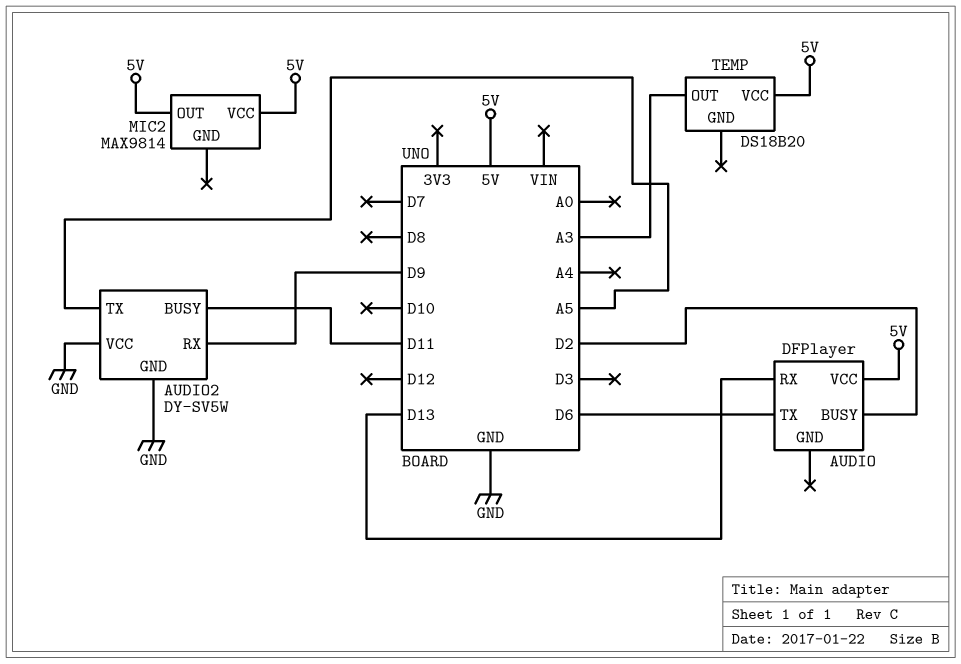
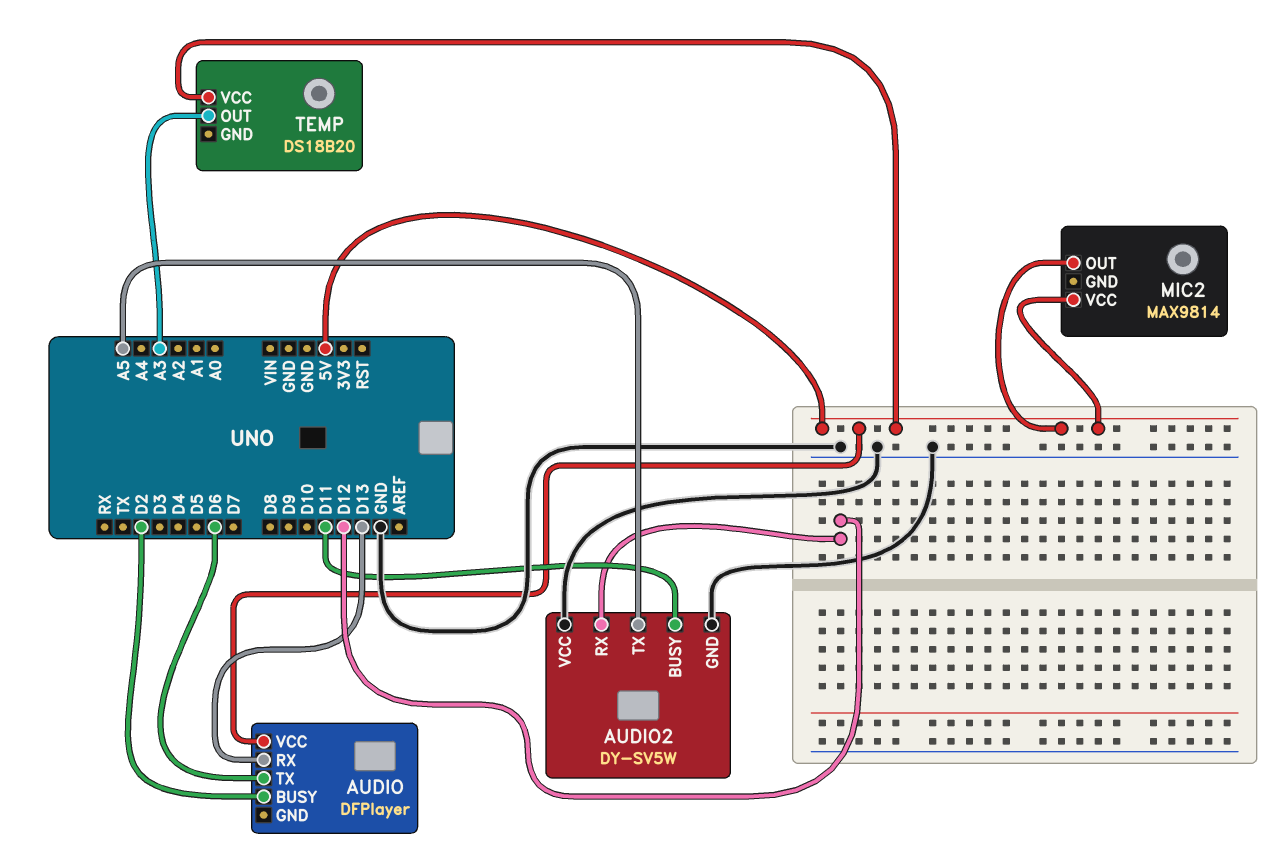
AUDIO2 pin RX: D9 -> D12

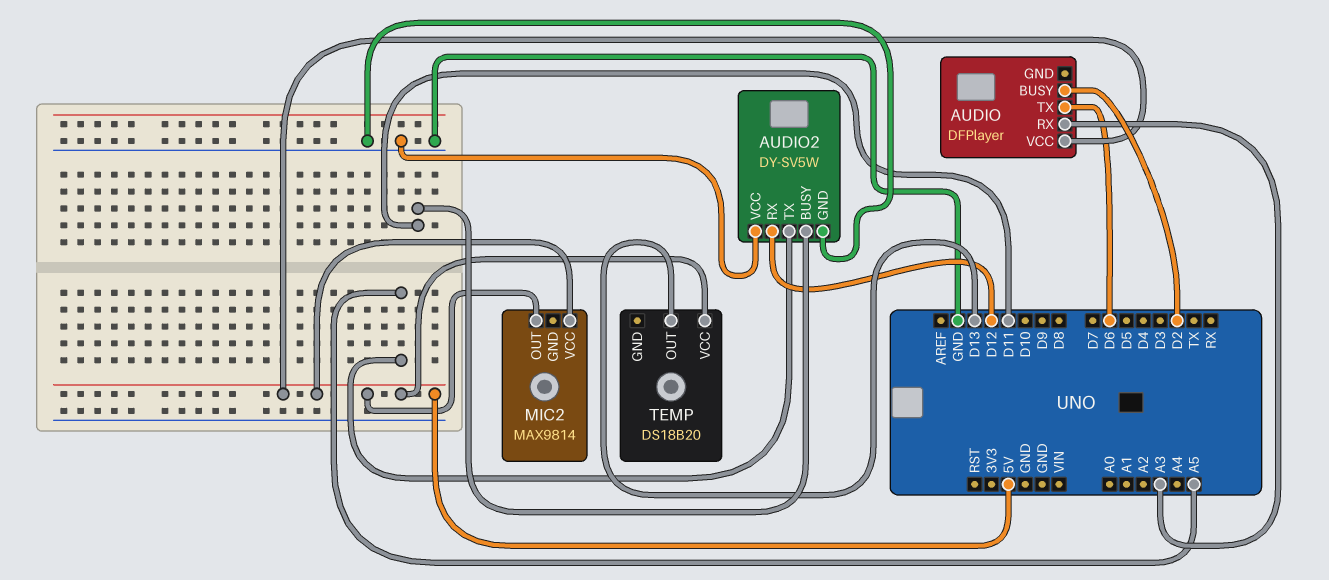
AUDIO pin RX: D13 -> A3
TEMP pin OUT: A3 -> D13

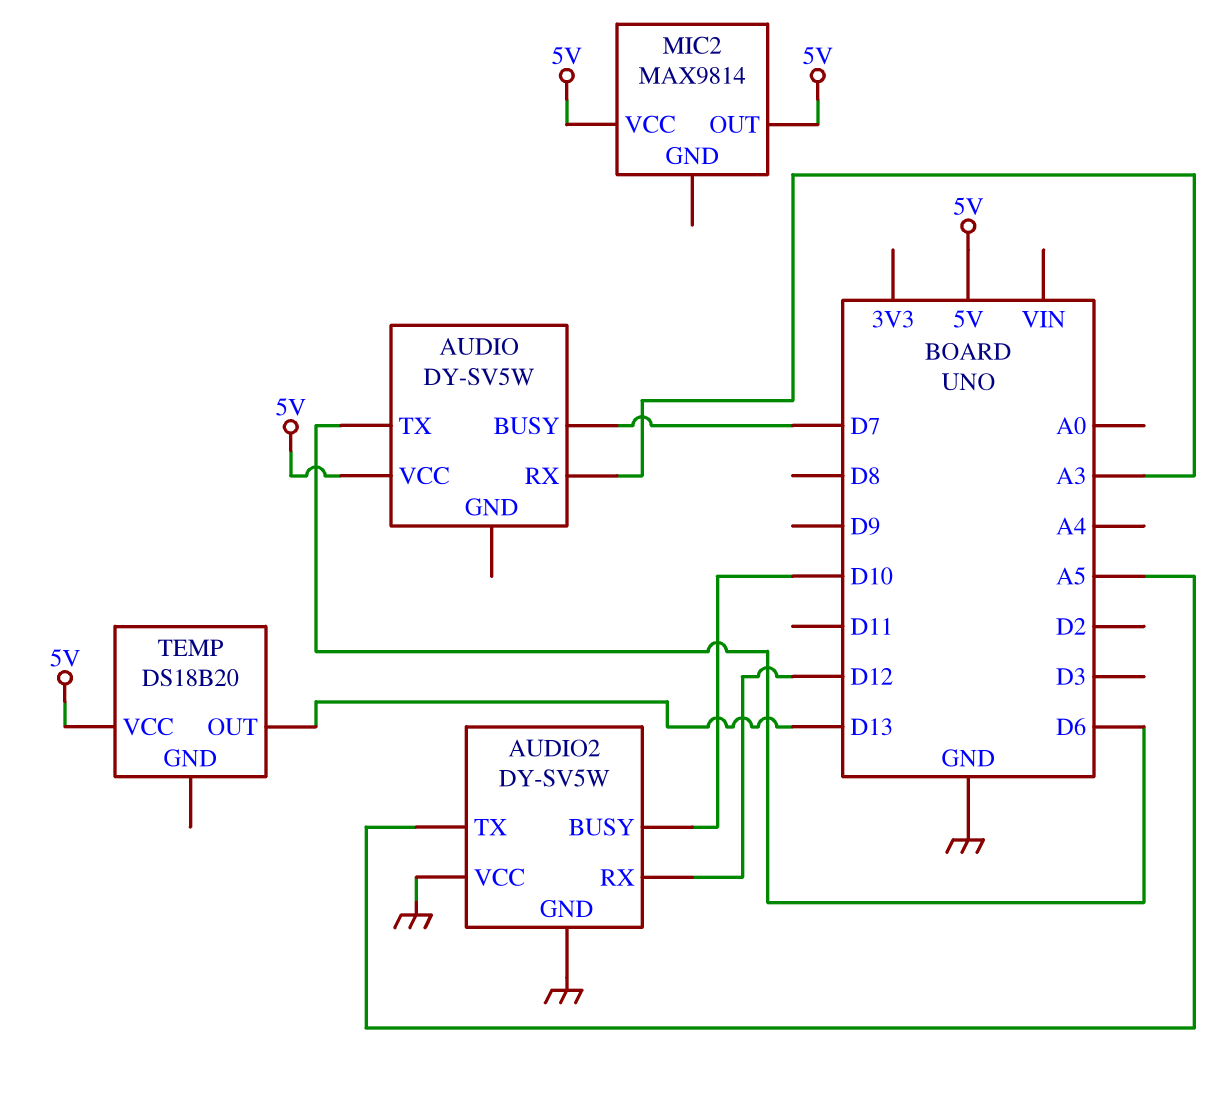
AUDIO: DFPlayer -> DY-SV5W
AUDIO pin BUSY: D2 -> D7
AUDIO2 pin BUSY: D11 -> D10

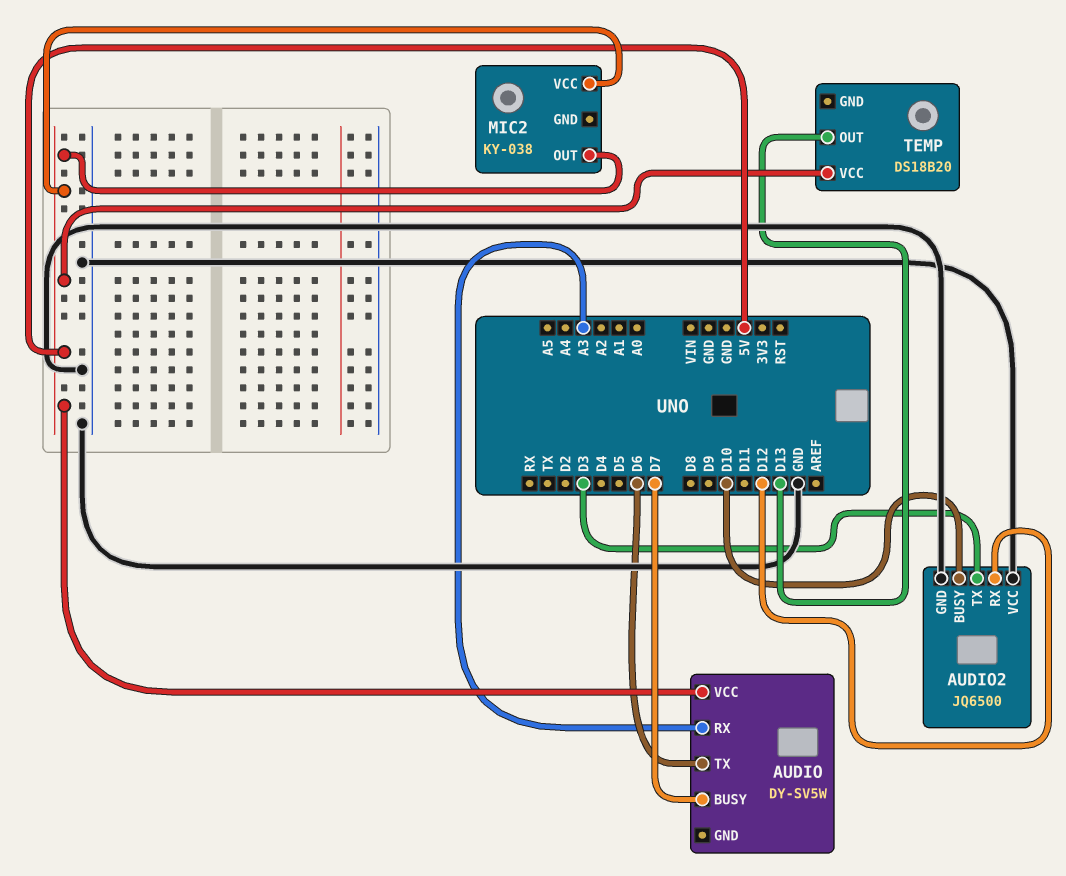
AUDIO2: DY-SV5W -> JQ6500
AUDIO2 pin TX: A5 -> D3
MIC2: MAX9814 -> KY-038

